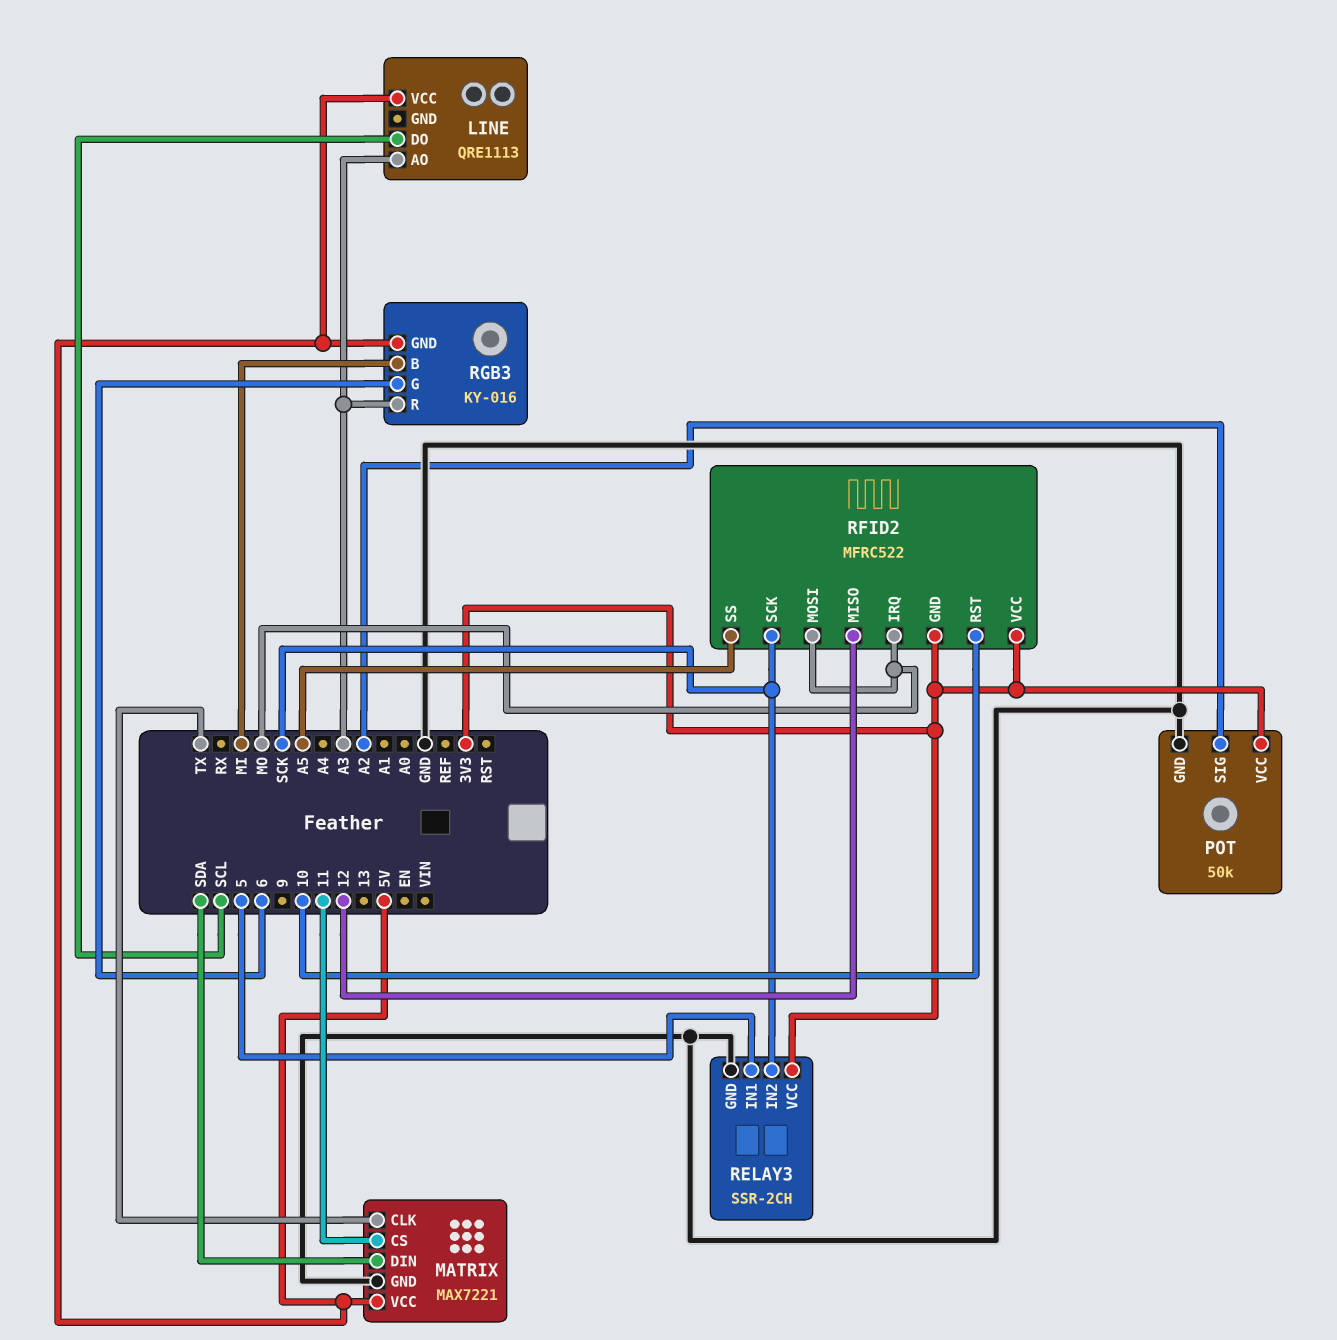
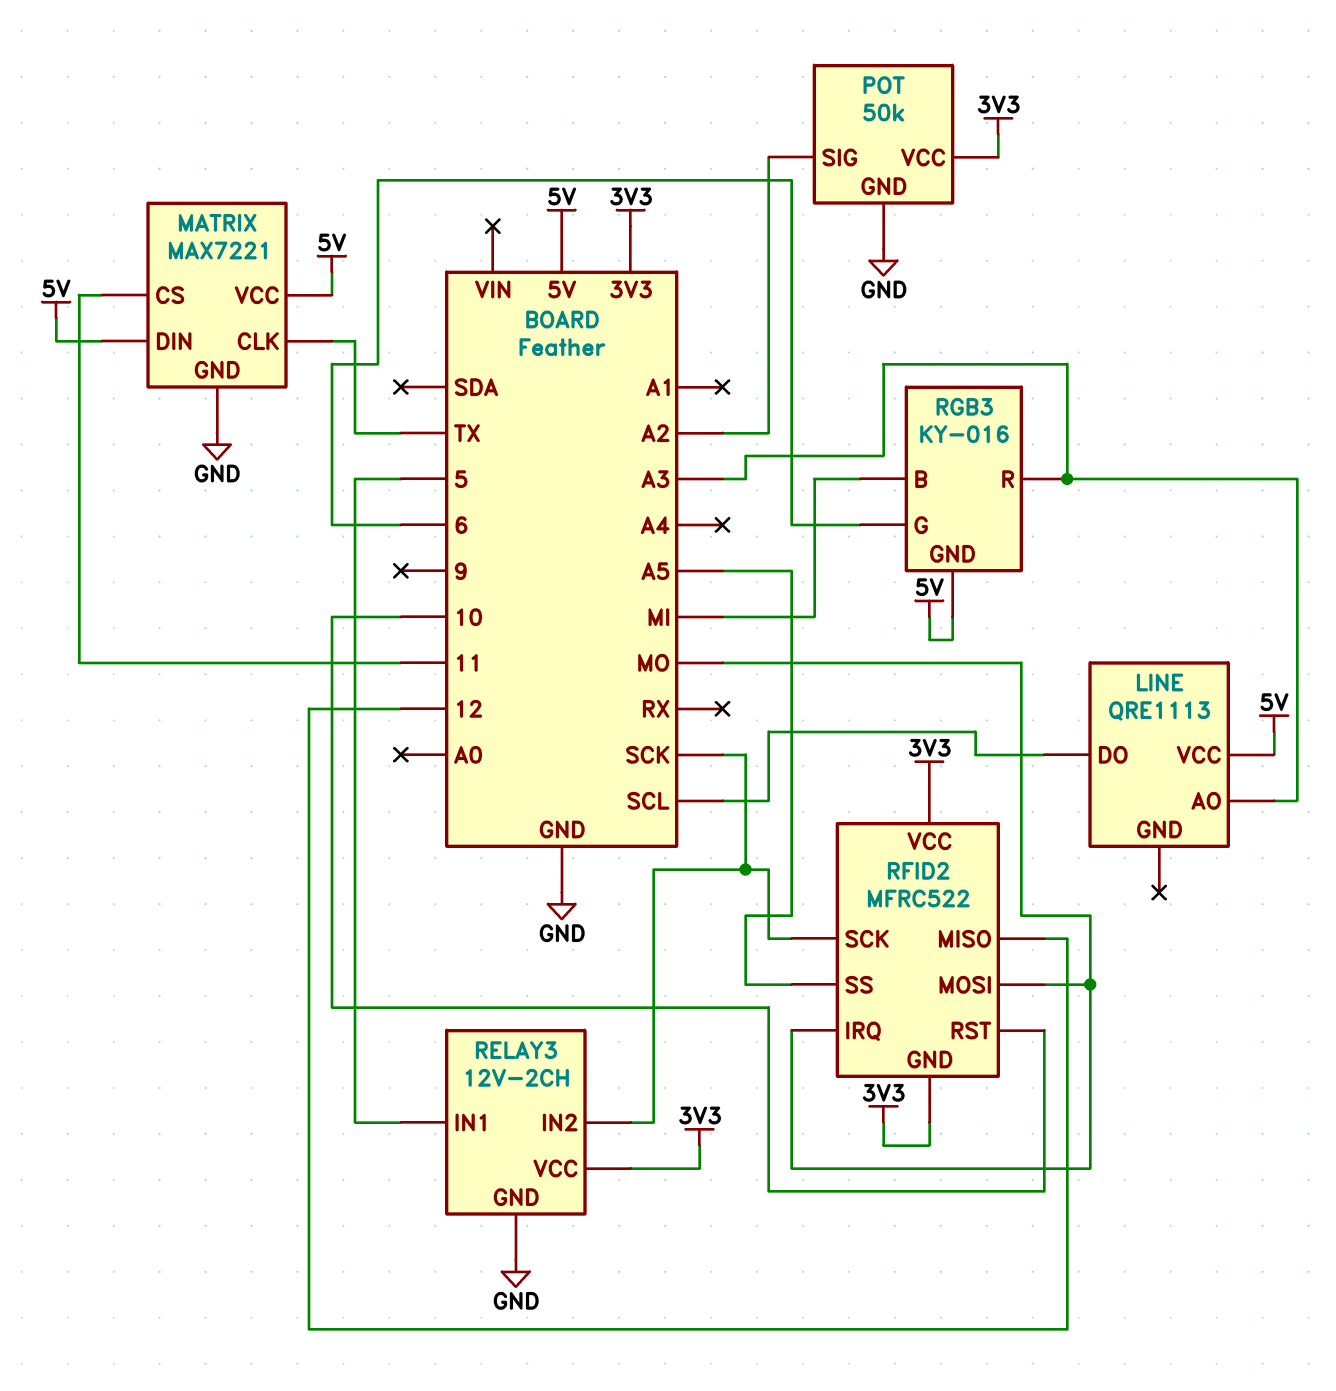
MATRIX pin DIN: SDA -> 5V
RELAY3: SSR-2CH -> 12V-2CH

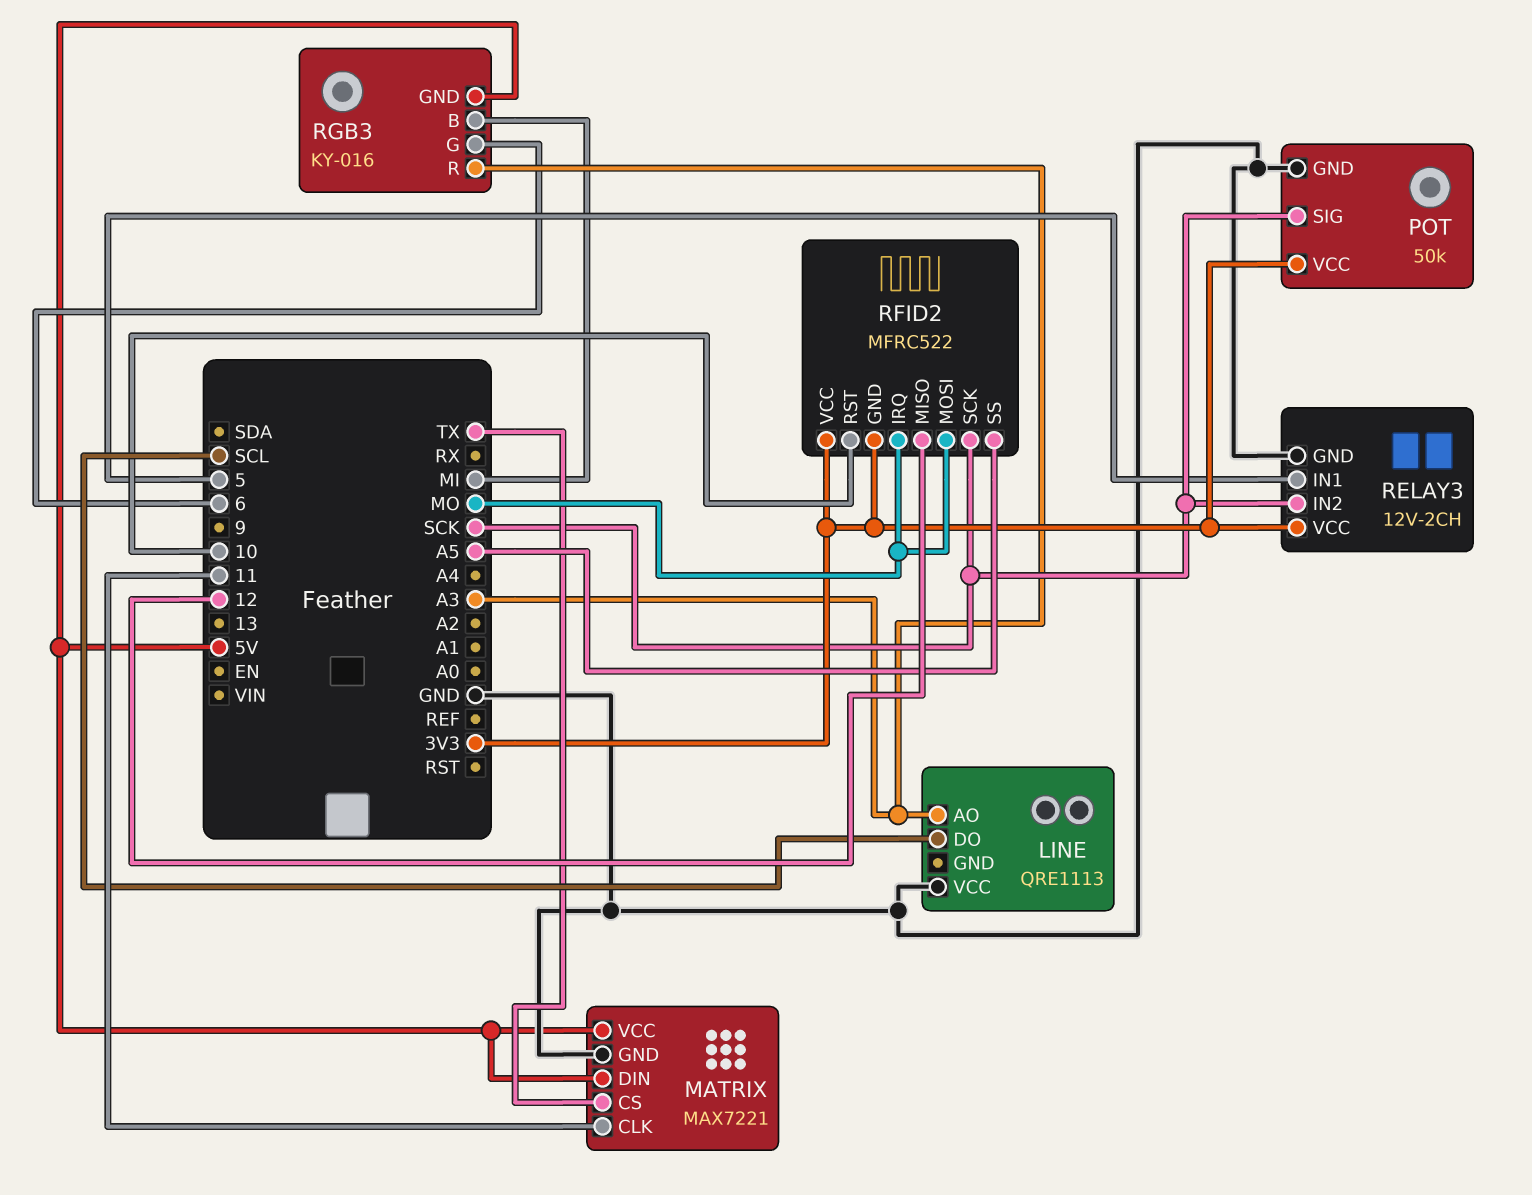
LINE pin VCC: 5V -> GND
MATRIX pin CLK: TX -> 11
MATRIX pin CS: 11 -> TX
POT pin SIG: A2 -> SCK

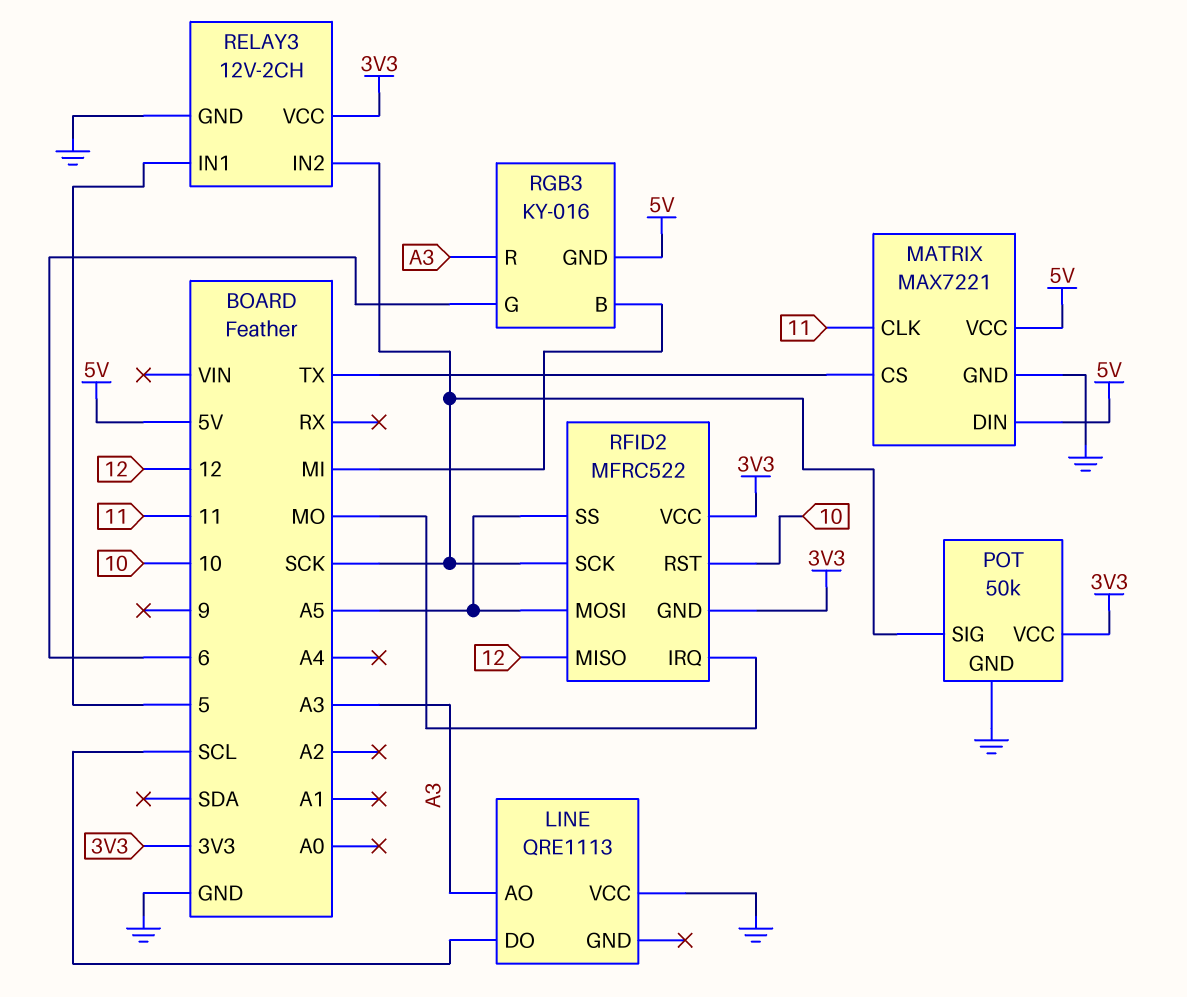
RFID2 pin MOSI: MO -> A5

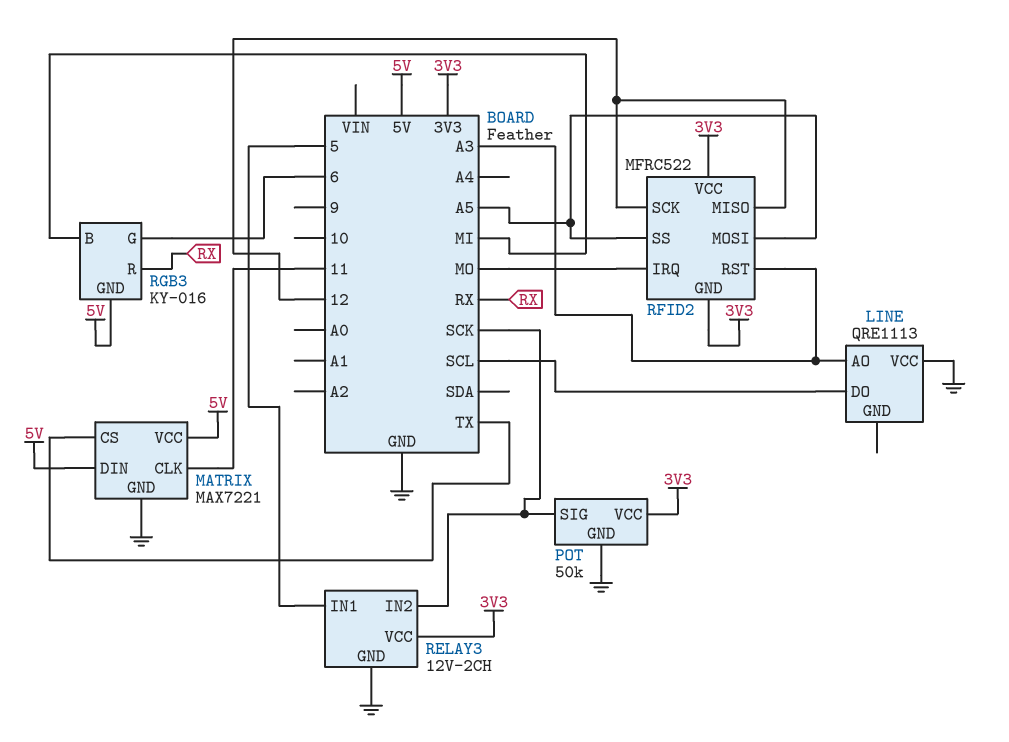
RFID2 pin RST: 10 -> A3
RFID2 pin SCK: SCK -> 12
RGB3 pin R: A3 -> RX

